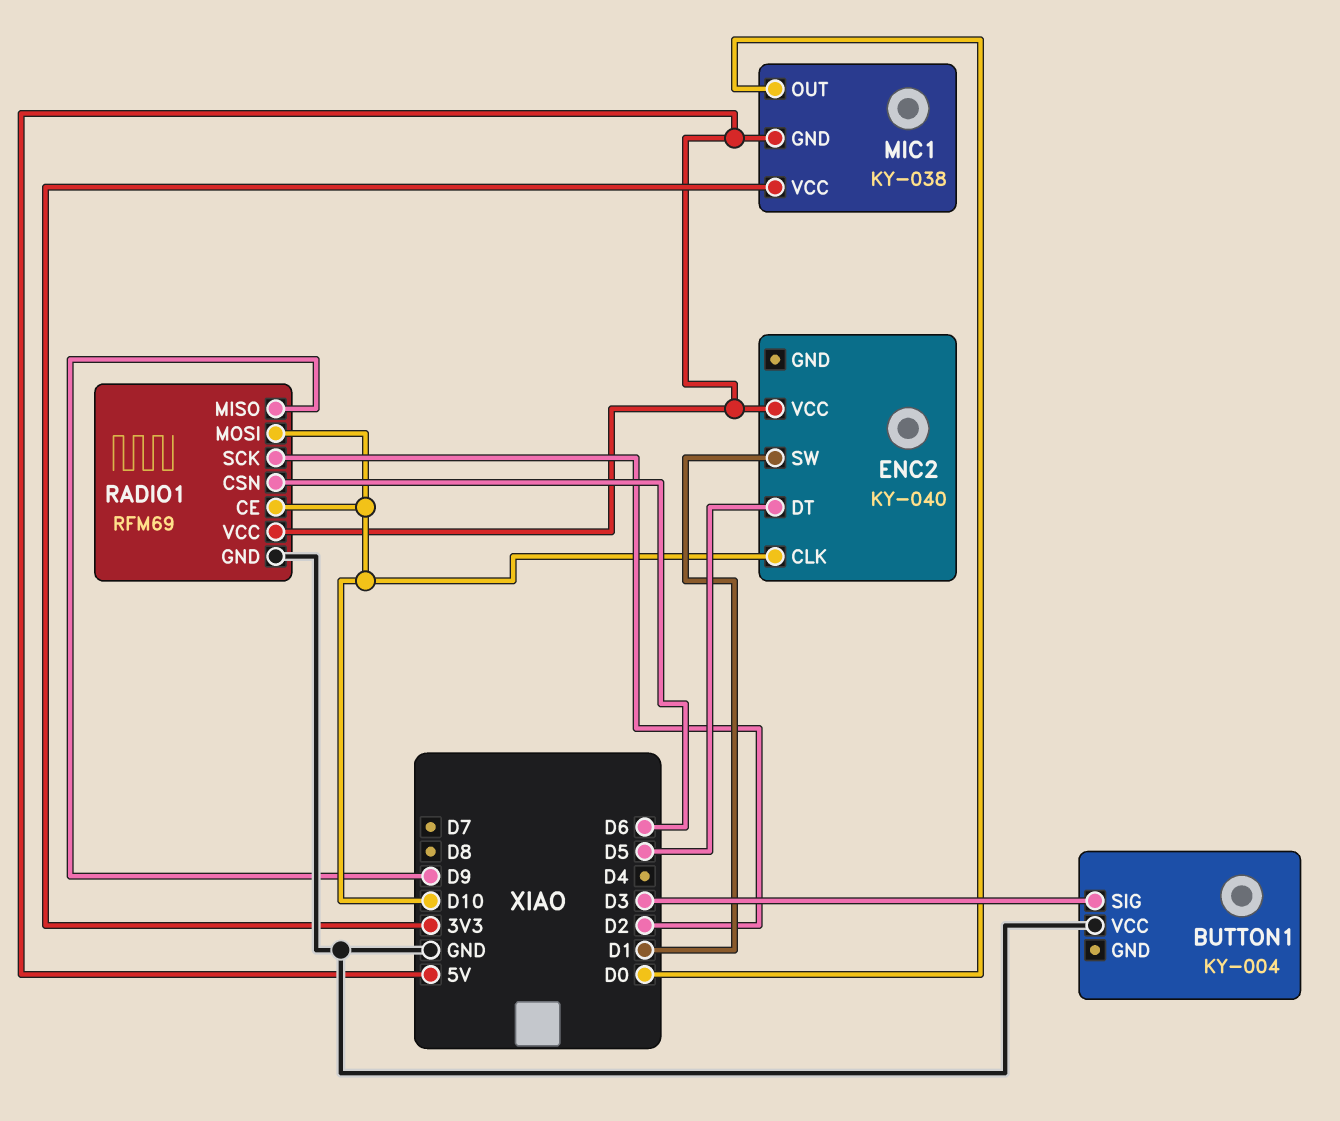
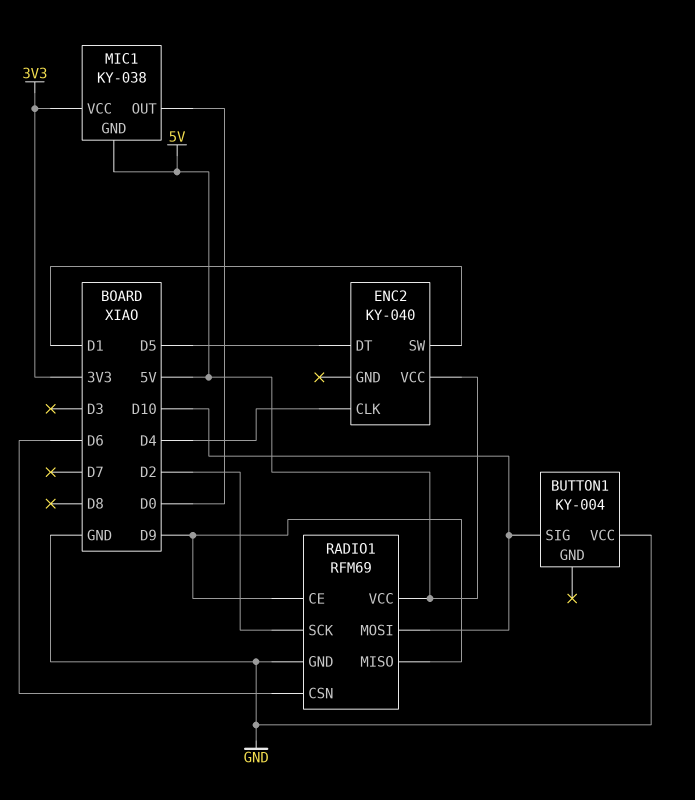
BUTTON1 pin SIG: D3 -> D10
ENC2 pin CLK: D10 -> D4
RADIO1 pin CE: D10 -> D9

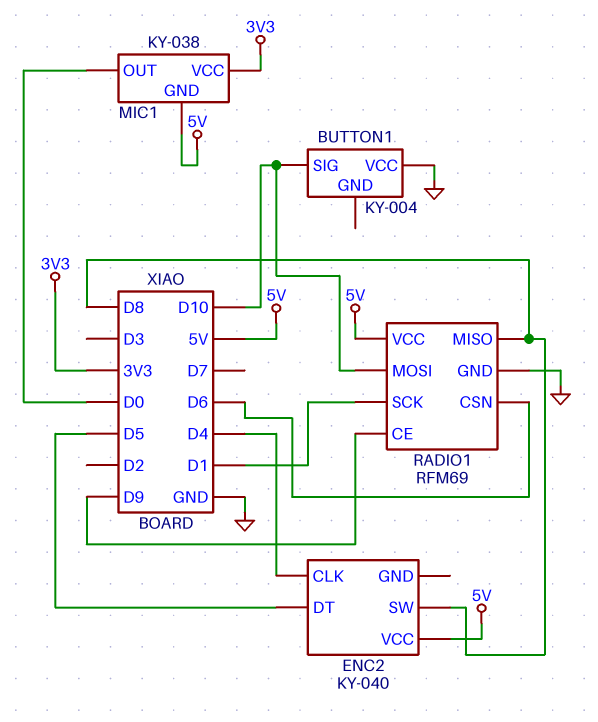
ENC2 pin SW: D1 -> D8
RADIO1 pin MISO: D9 -> D8
RADIO1 pin SCK: D2 -> D1

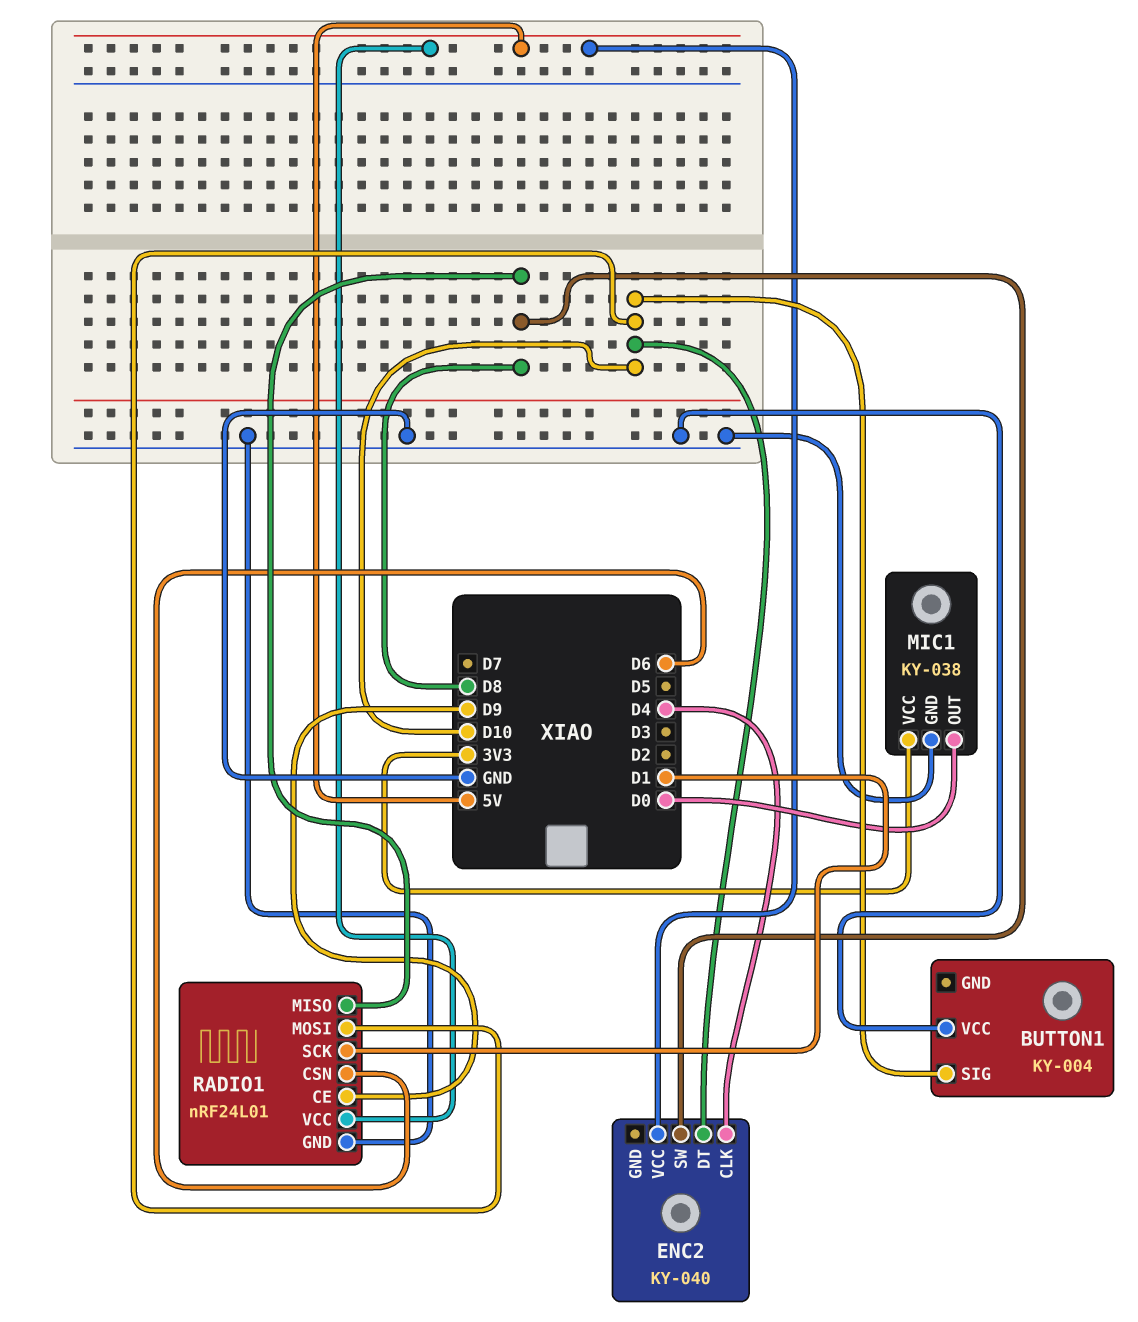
ENC2 pin DT: D5 -> D10
MIC1 pin GND: 5V -> GND
RADIO1: RFM69 -> nRF24L01

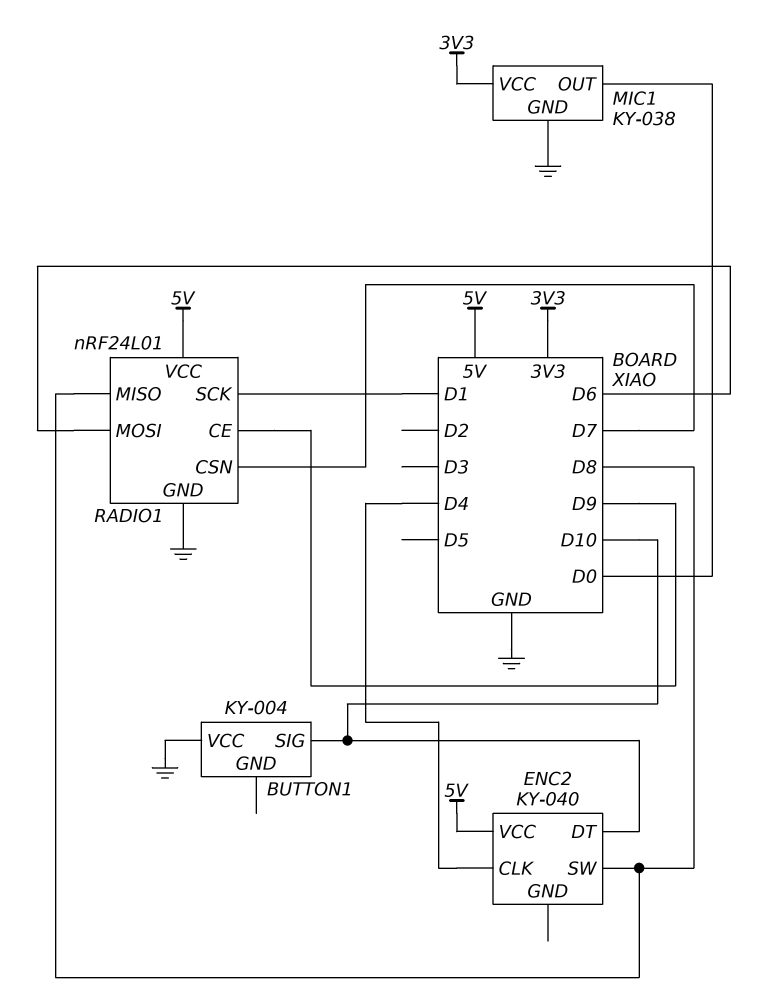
RADIO1 pin CSN: D6 -> D7
RADIO1 pin MOSI: D10 -> D6

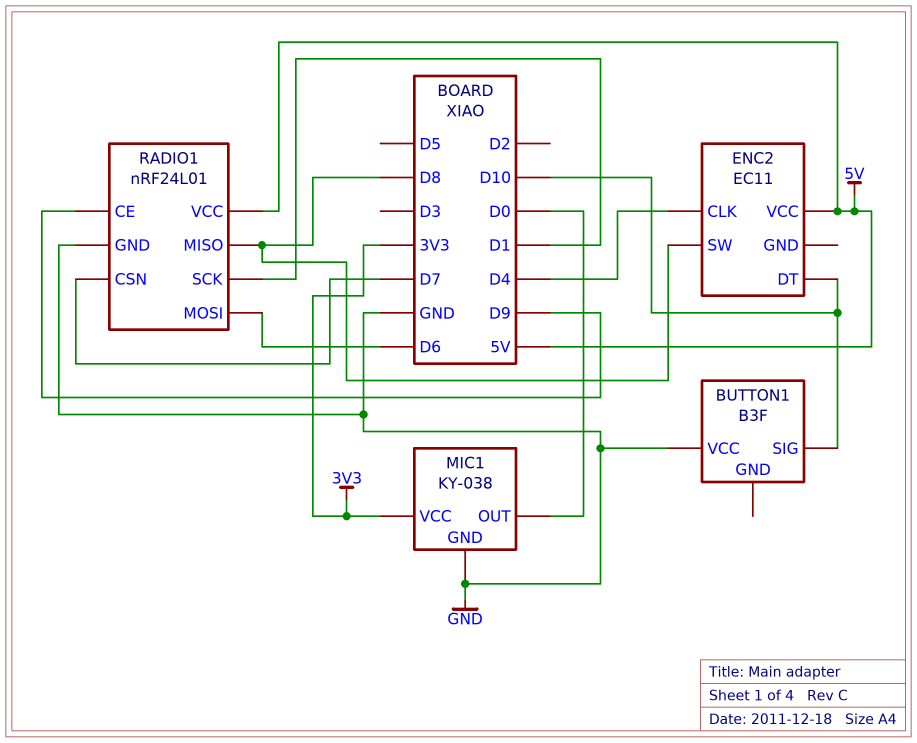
BUTTON1: KY-004 -> B3F
ENC2: KY-040 -> EC11

